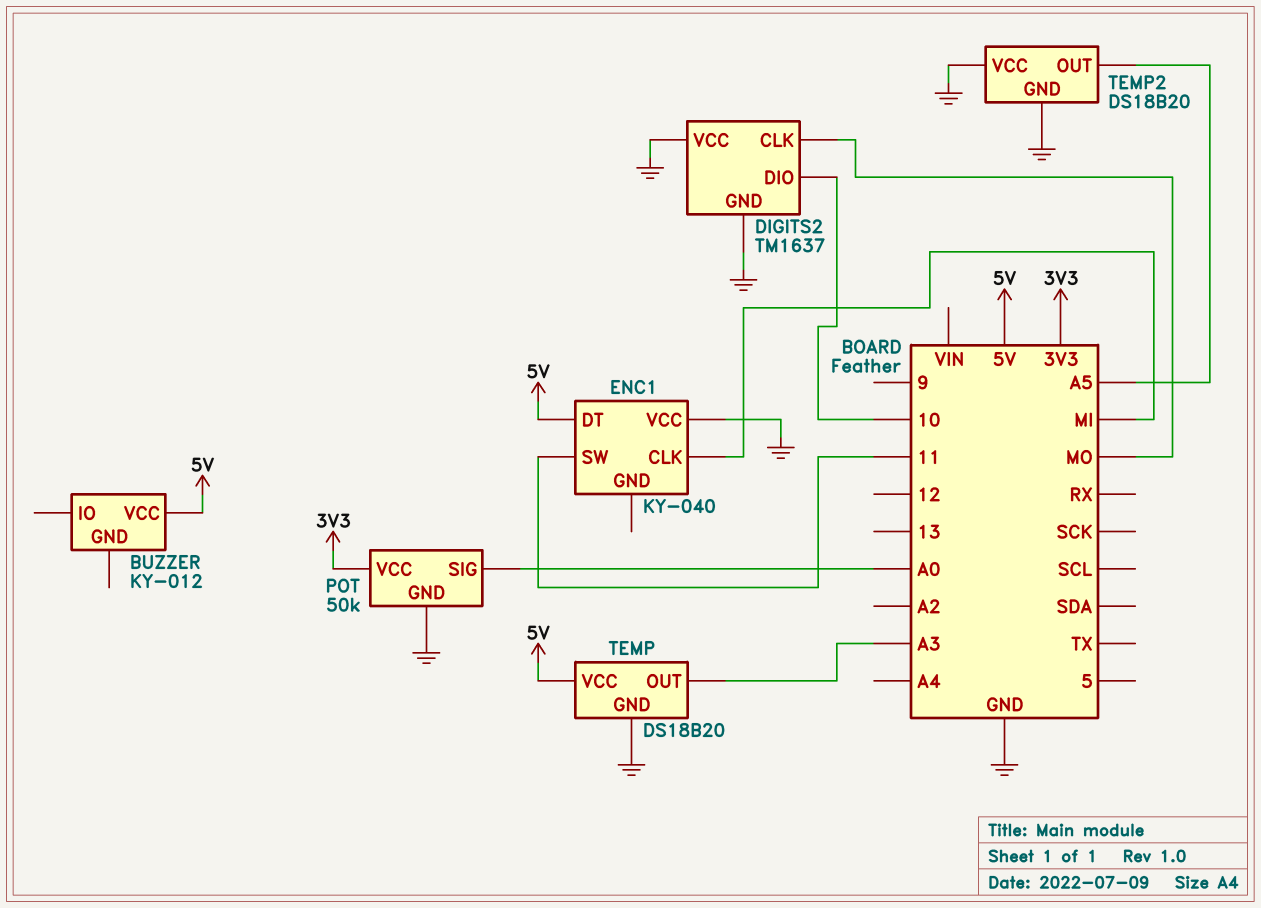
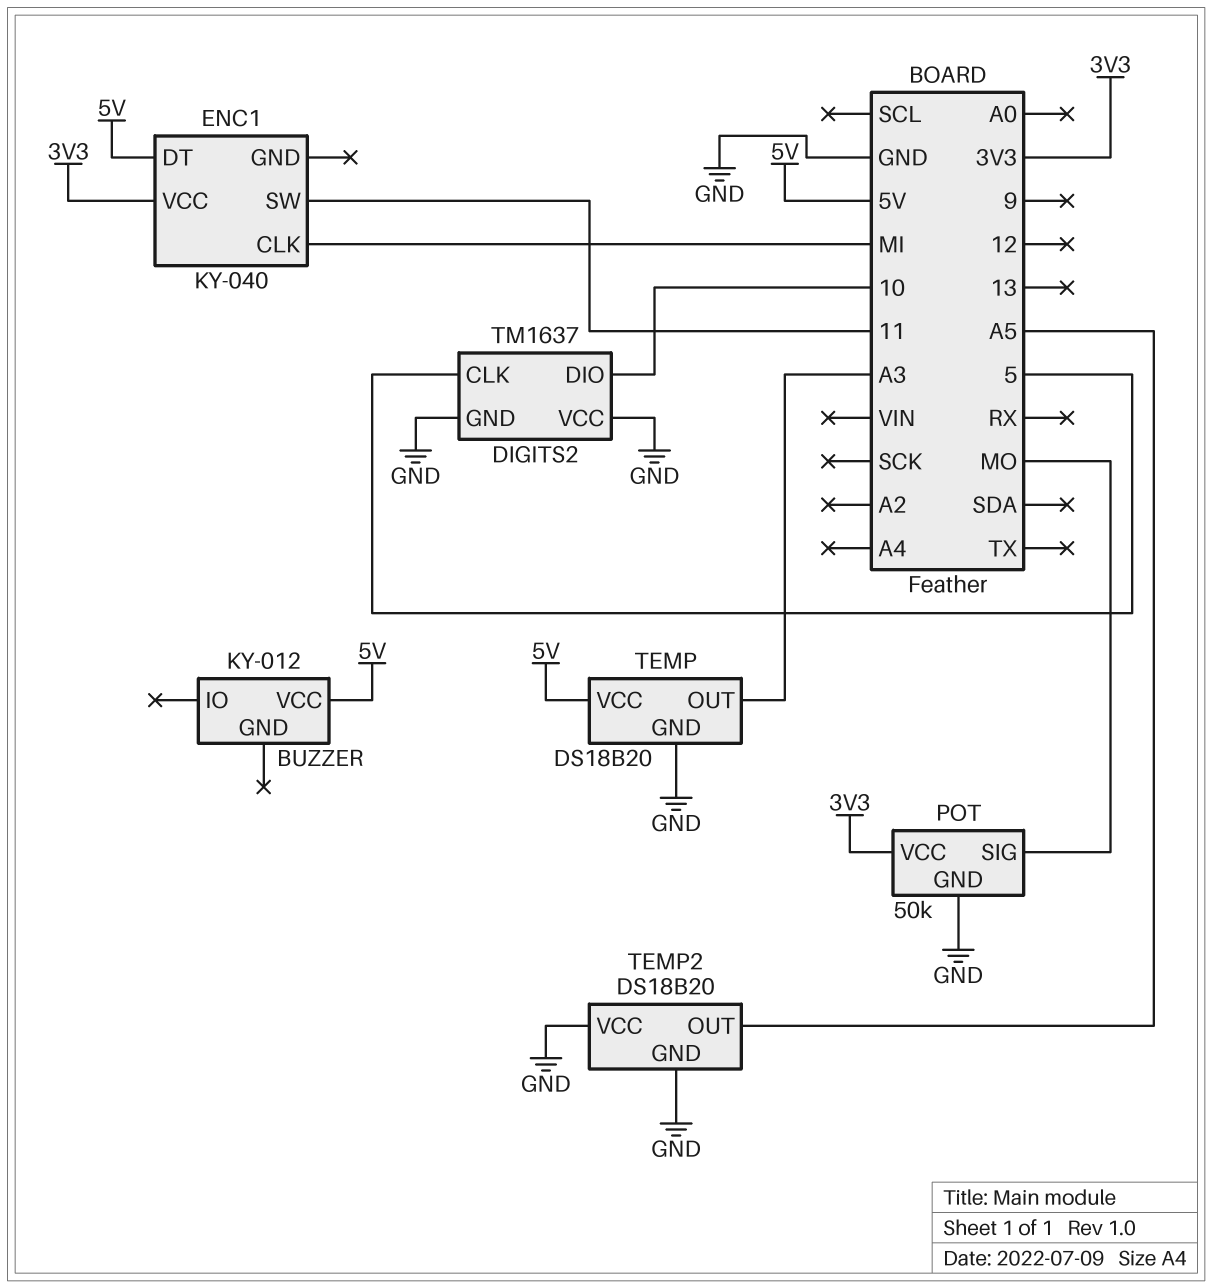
DIGITS2 pin CLK: MO -> 5
ENC1 pin VCC: GND -> 3V3
POT pin SIG: A0 -> MO

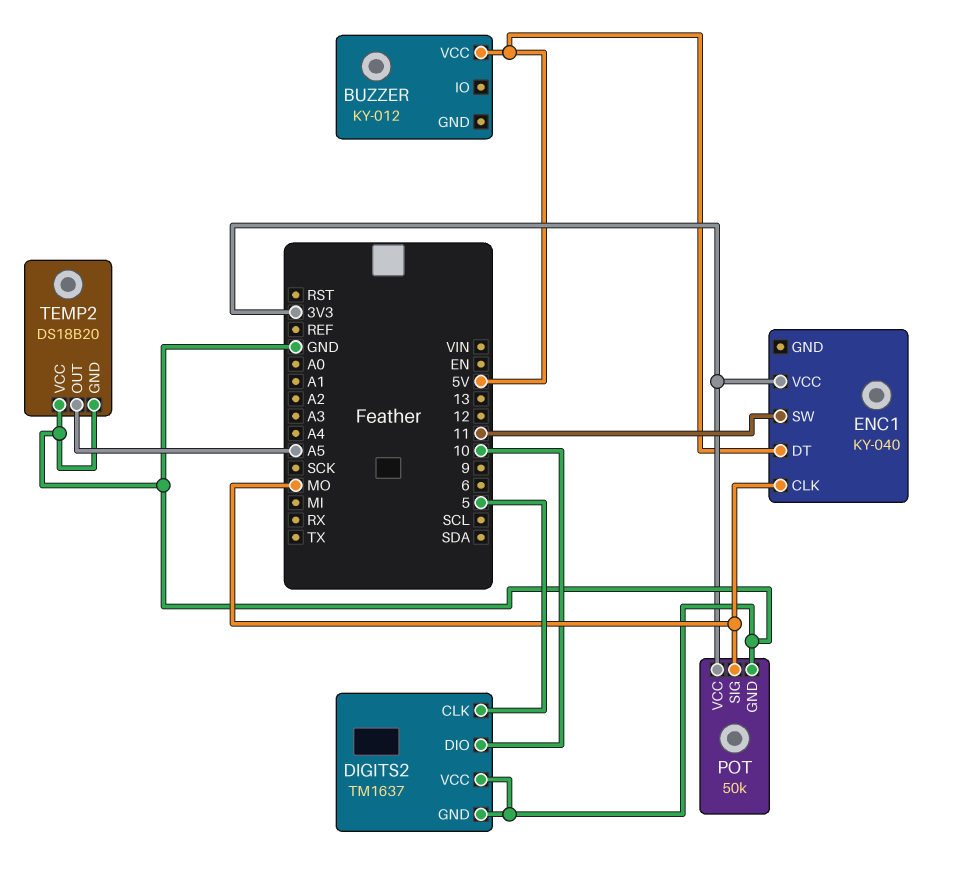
ENC1 pin CLK: MI -> MO
TEMP: DS18B20 -> none
TEMP pin GND: GND -> none
TEMP pin OUT: A3 -> none
TEMP pin VCC: 5V -> none

